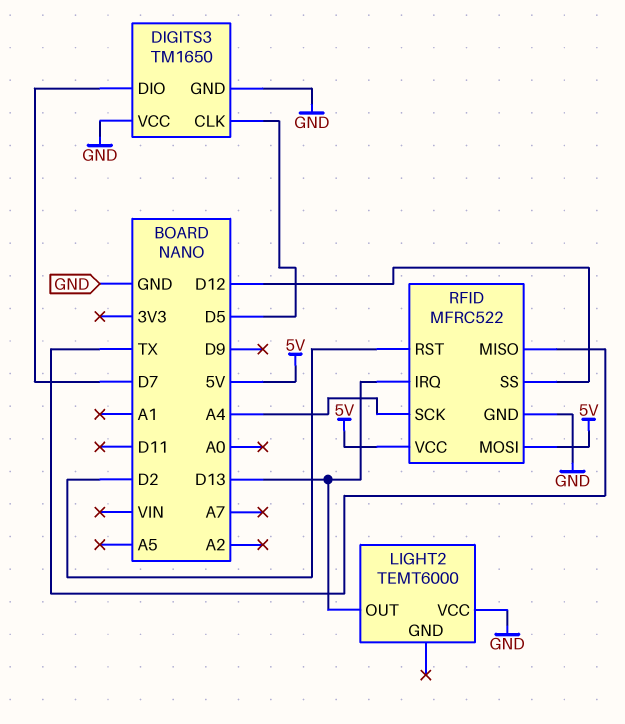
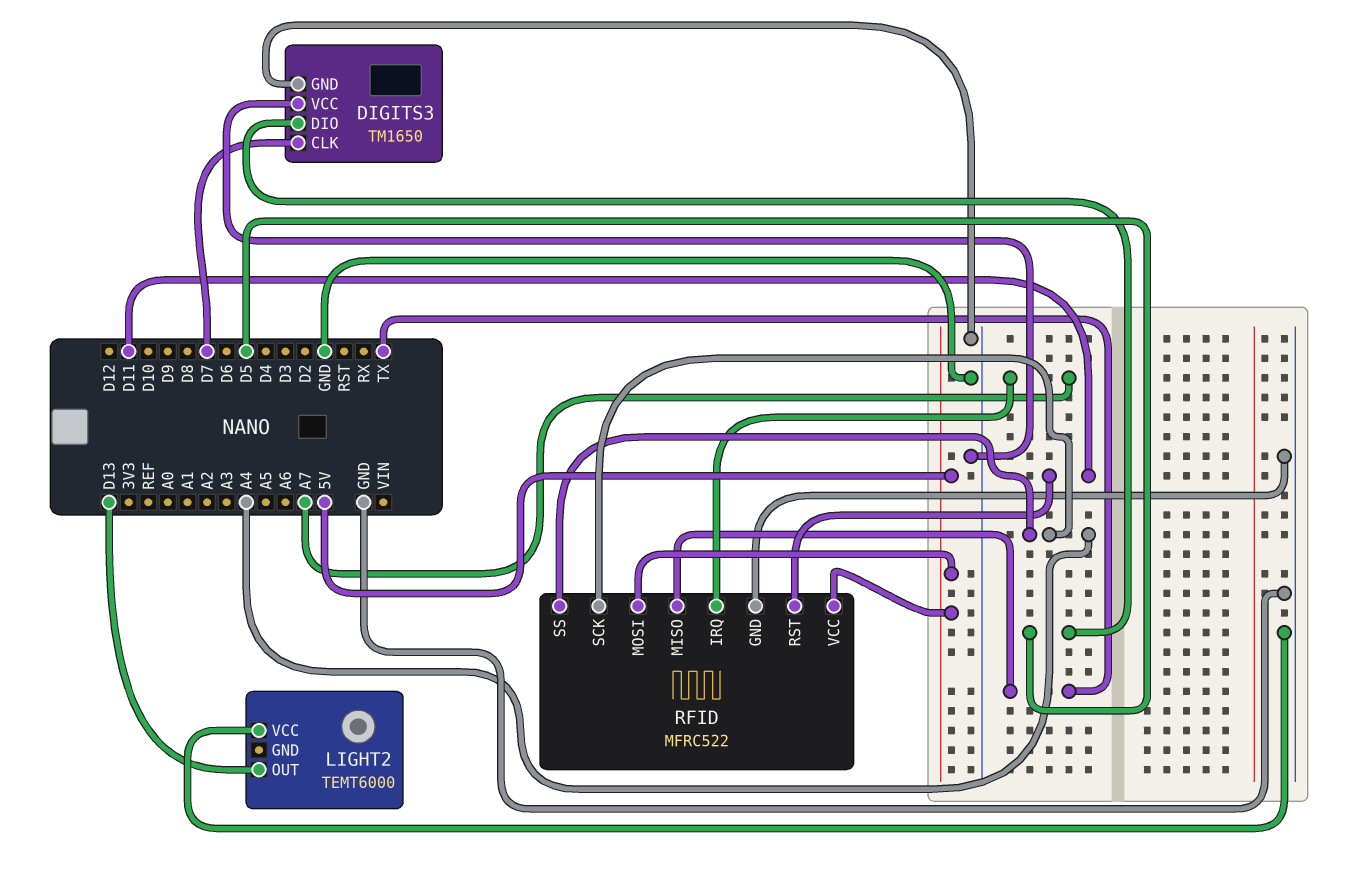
DIGITS3 pin CLK: D5 -> D7
DIGITS3 pin DIO: D7 -> D5
RFID pin IRQ: D13 -> A7
RFID pin RST: D2 -> D11
RFID pin SS: D12 -> A4

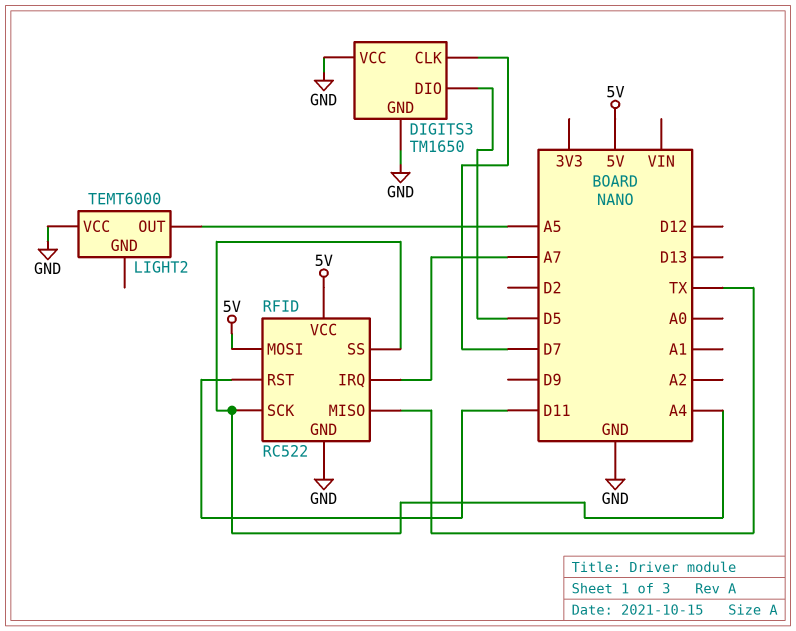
LIGHT2 pin OUT: D13 -> A5
RFID: MFRC522 -> RC522

